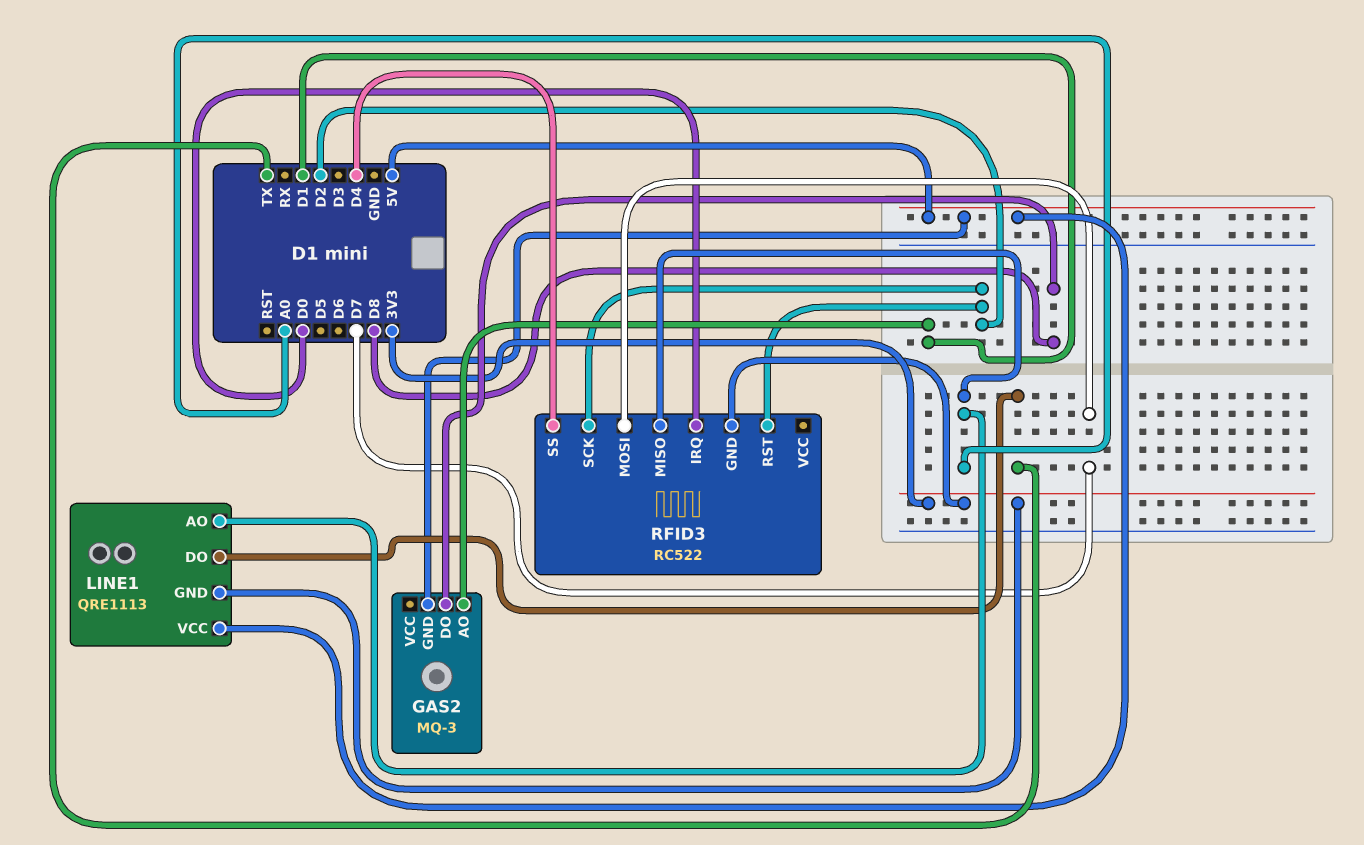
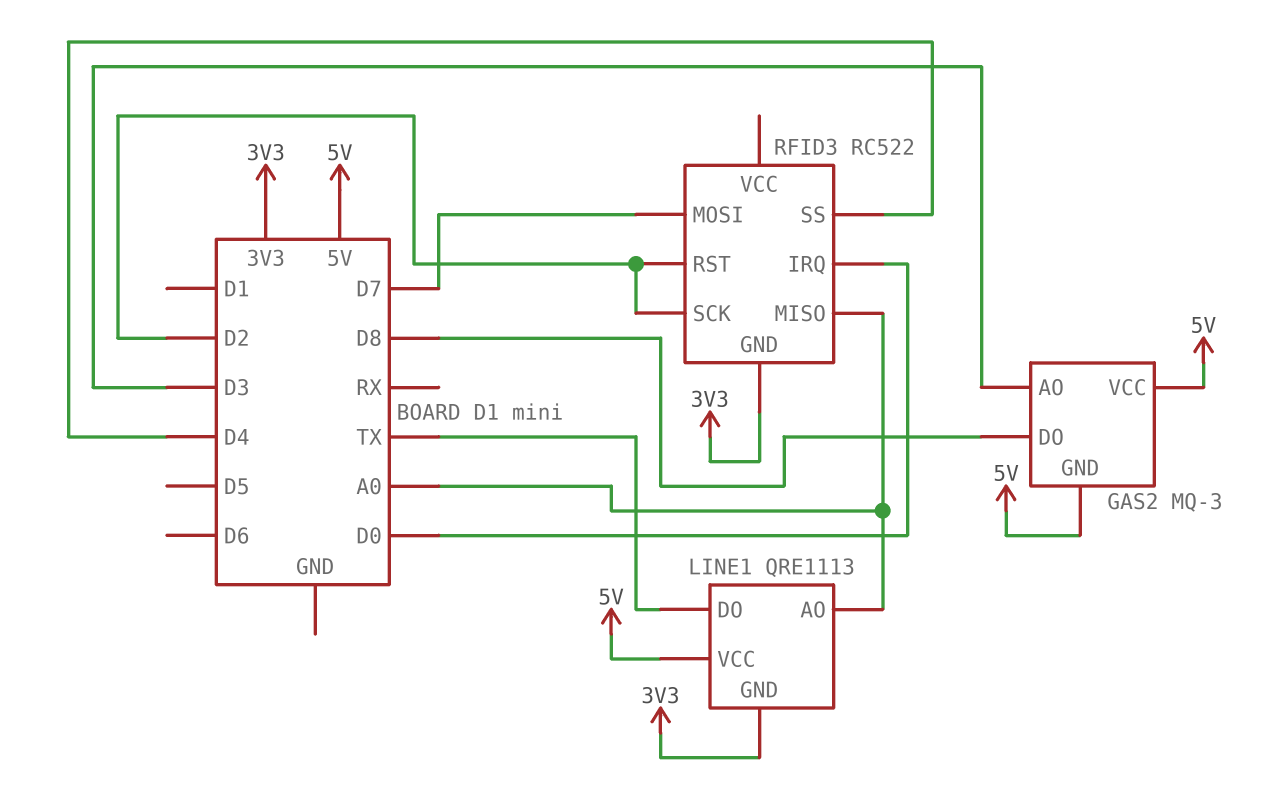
GAS2 pin AO: D1 -> D3
GAS2 pin VCC: none -> 5V

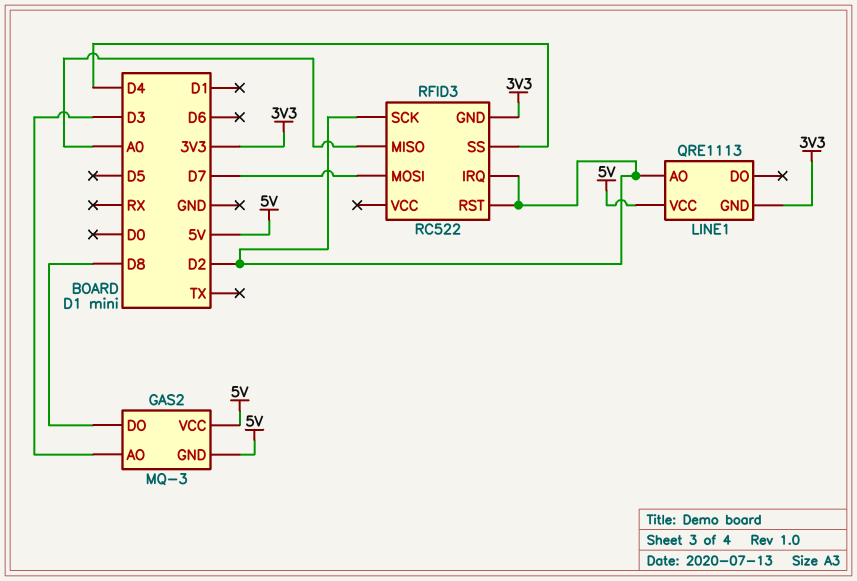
LINE1 pin AO: A0 -> D2
LINE1 pin DO: TX -> none
RFID3 pin IRQ: D0 -> D2

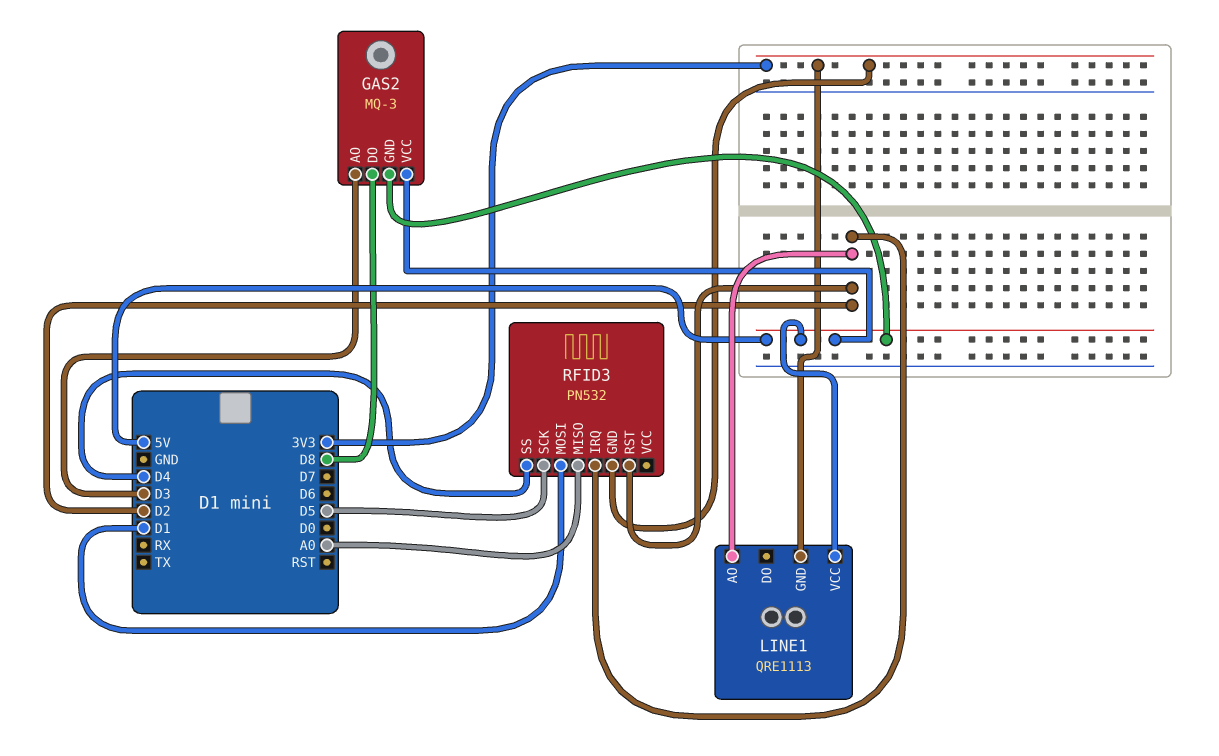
RFID3: RC522 -> PN532
RFID3 pin MOSI: D7 -> D1
RFID3 pin SCK: D2 -> D5

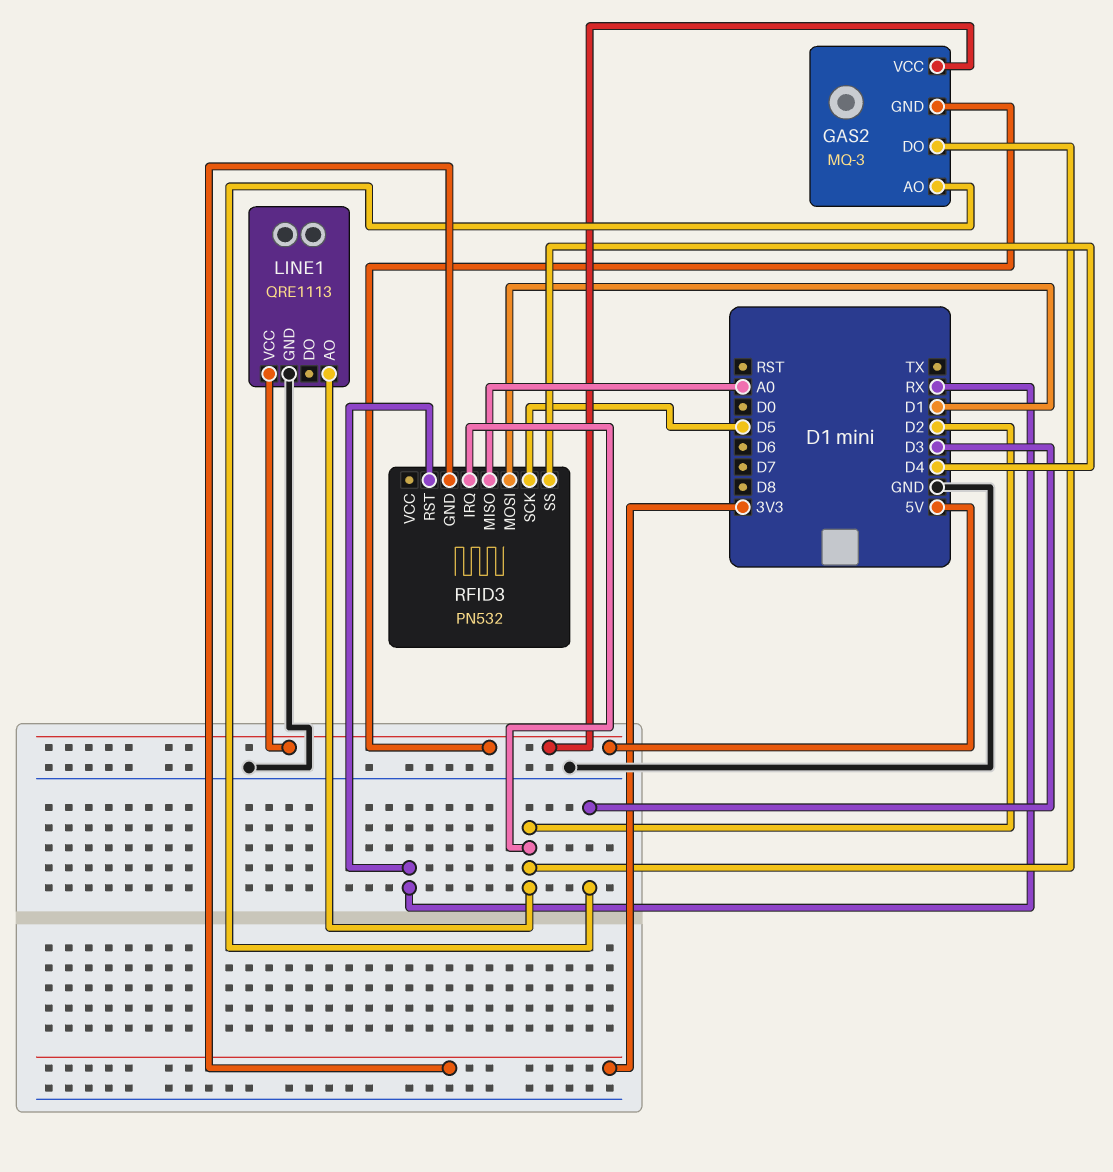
GAS2 pin DO: D8 -> D2
LINE1 pin GND: 3V3 -> GND
RFID3 pin RST: D2 -> RX

